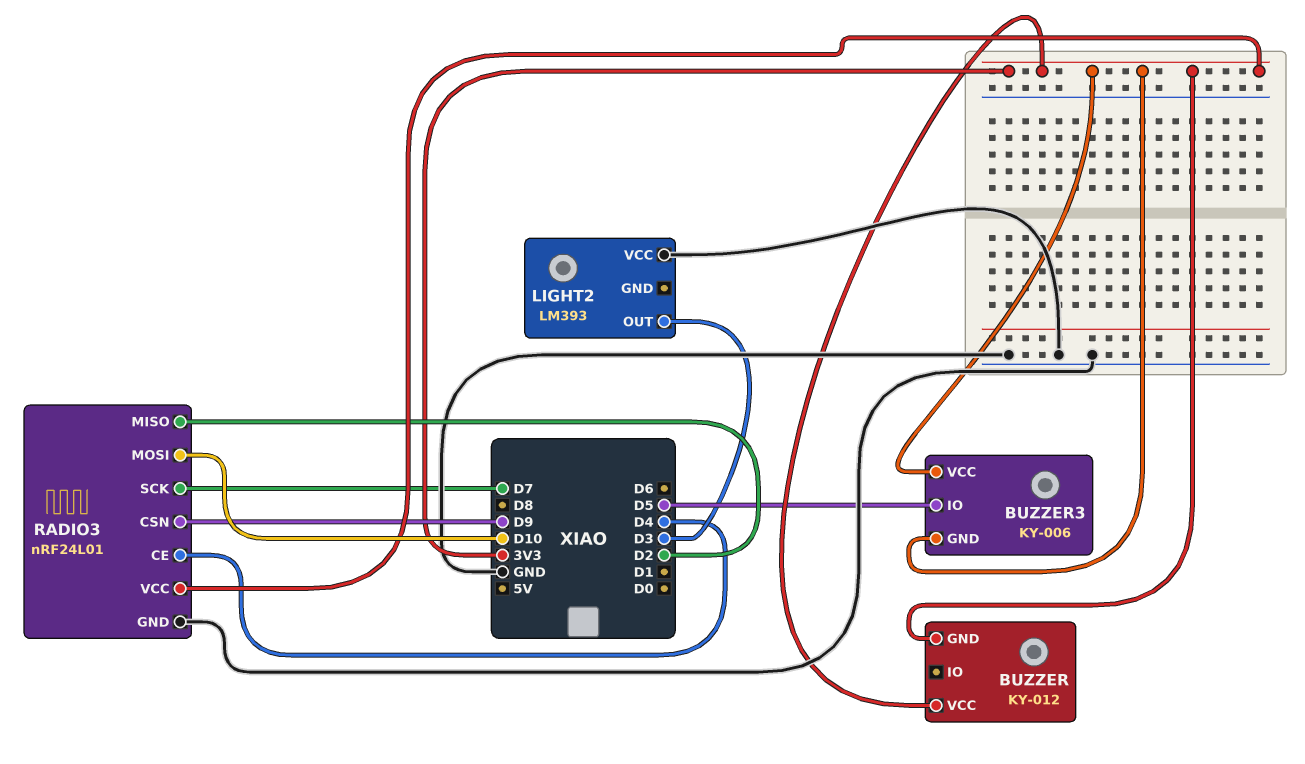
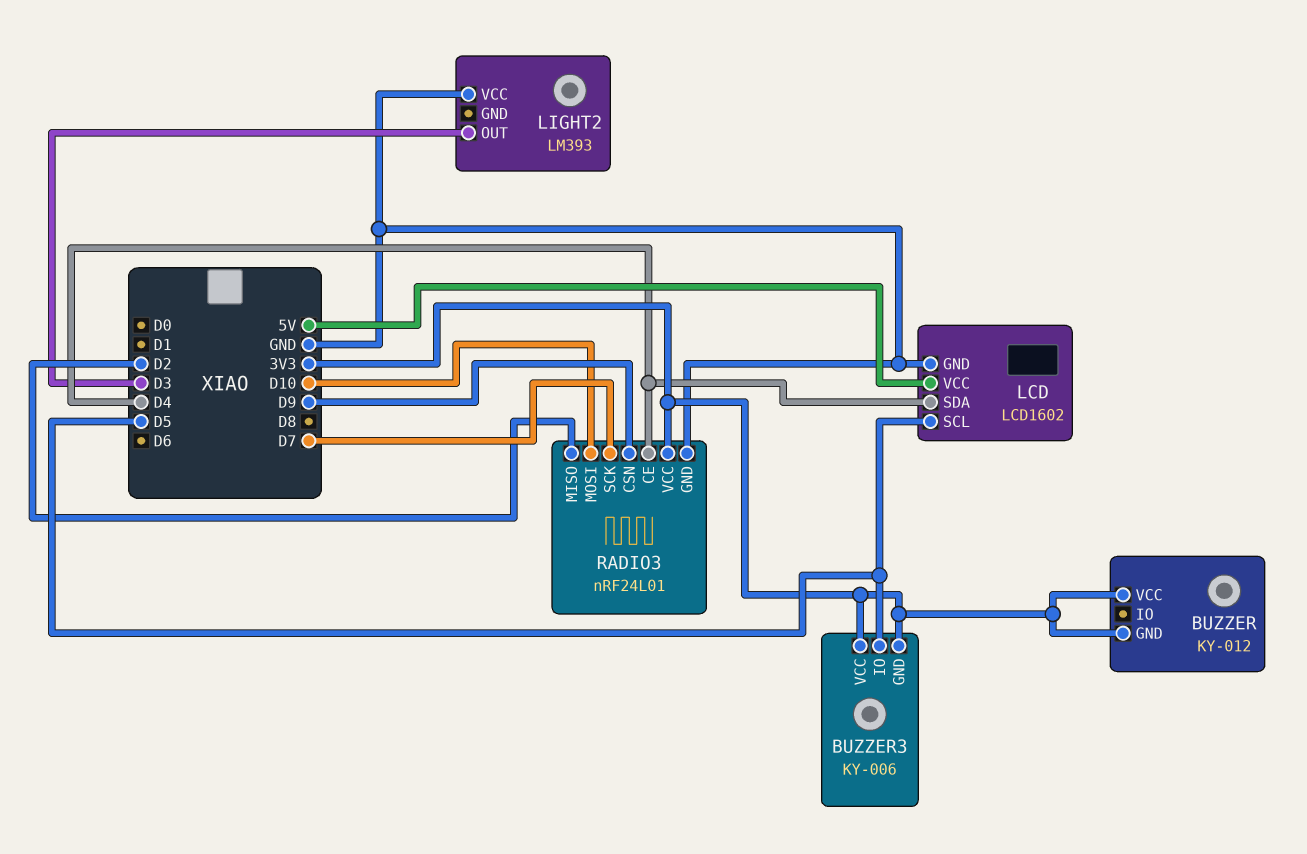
LCD: none -> LCD1602
LCD pin GND: none -> GND
LCD pin SCL: none -> D5
LCD pin SDA: none -> D4
LCD pin VCC: none -> 5V

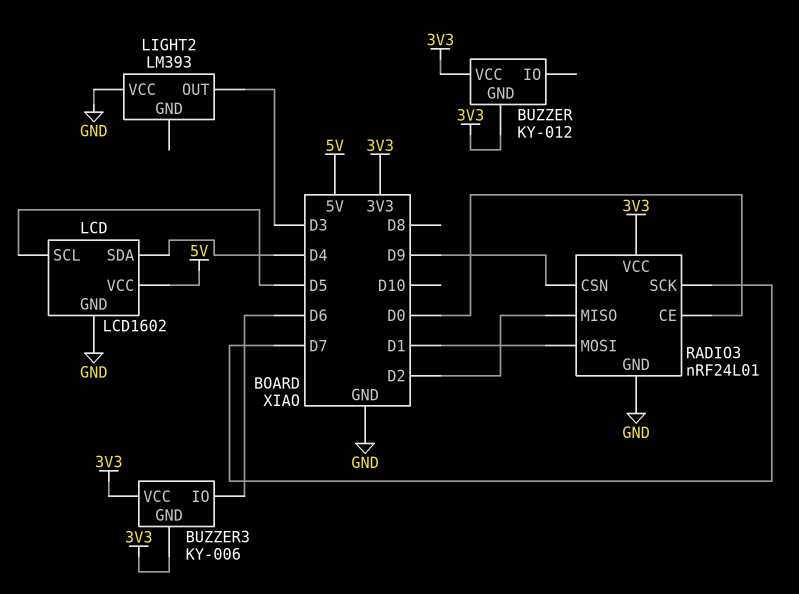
BUZZER3 pin IO: D5 -> D6
RADIO3 pin CE: D4 -> D0
RADIO3 pin MOSI: D10 -> D1

